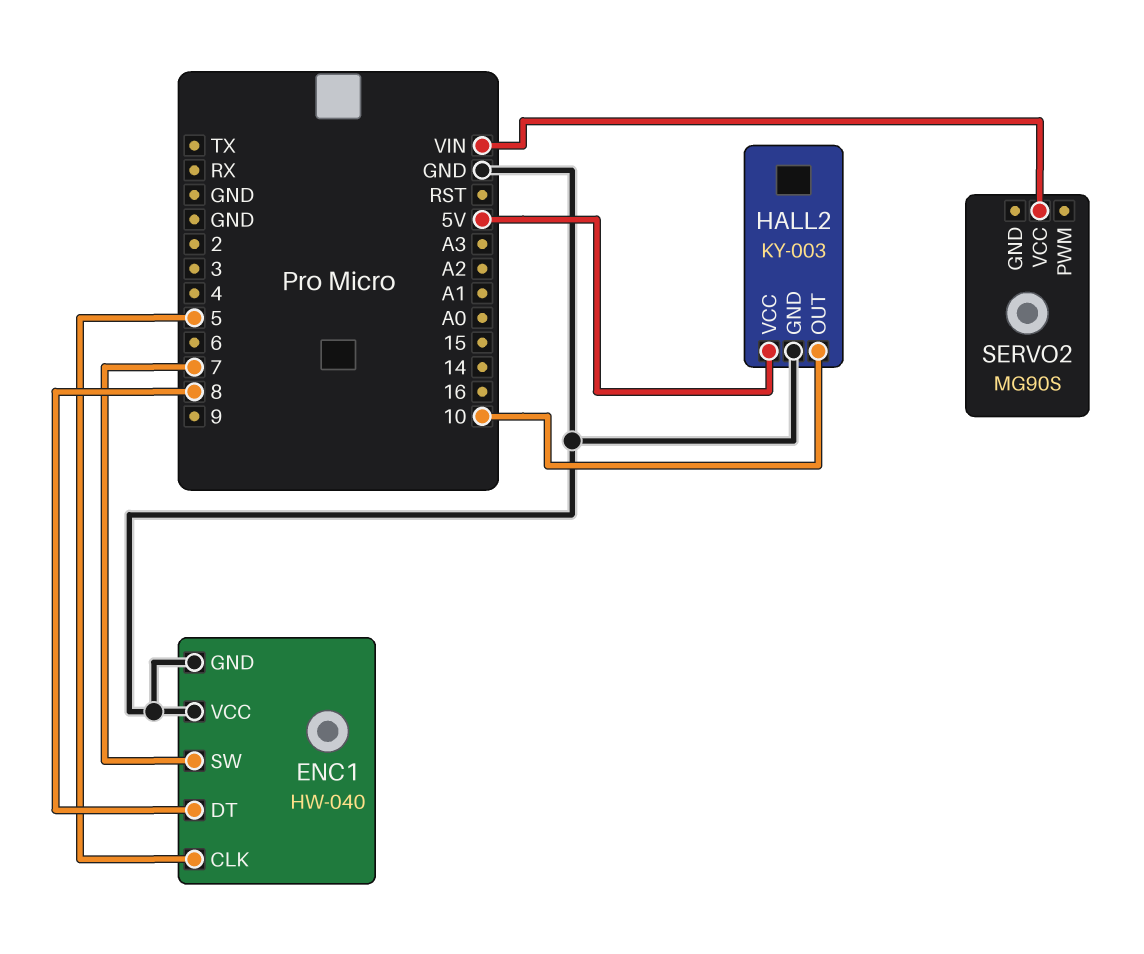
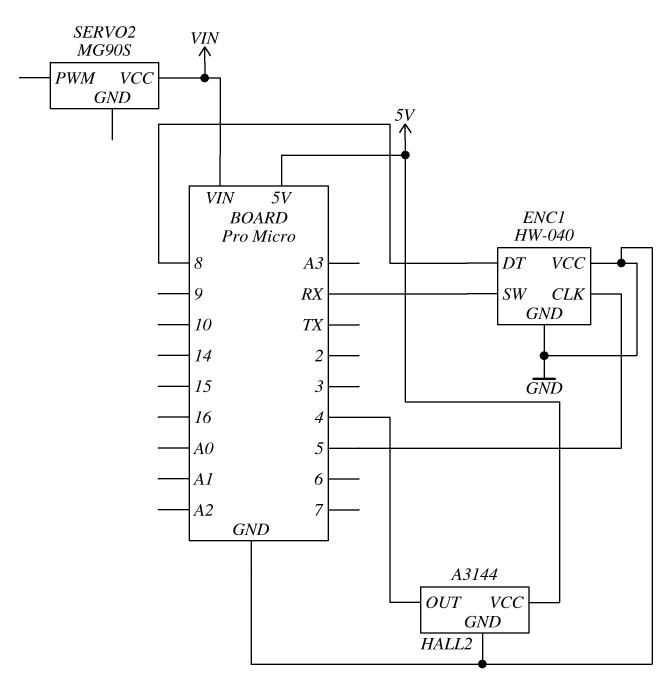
ENC1 pin SW: 7 -> RX
HALL2: KY-003 -> A3144
HALL2 pin OUT: 10 -> 4

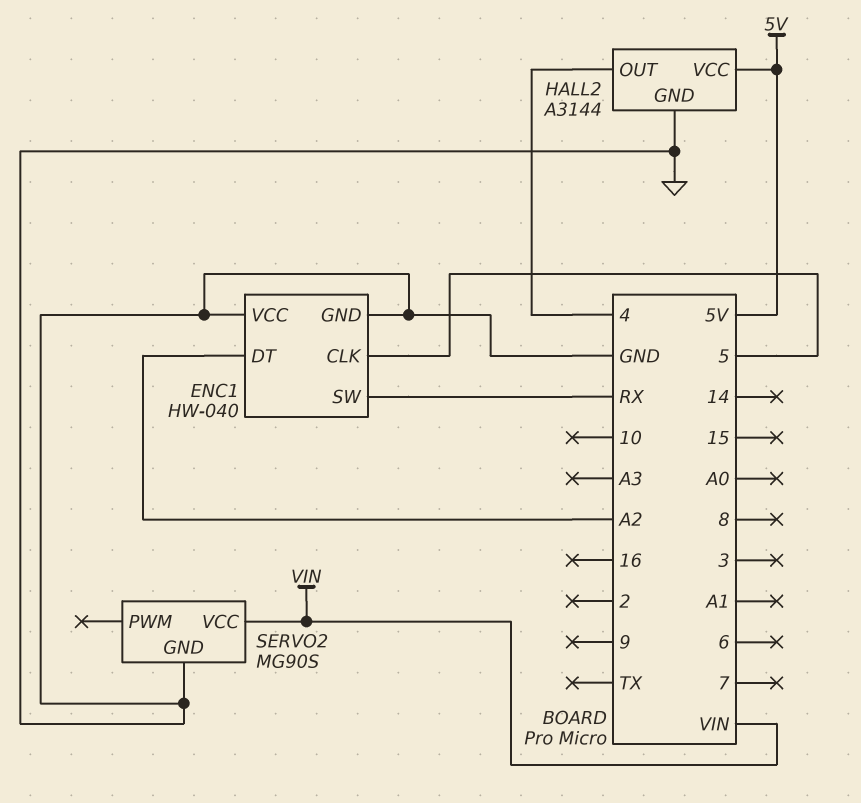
ENC1 pin DT: 8 -> A2
SERVO2 pin GND: none -> GND

